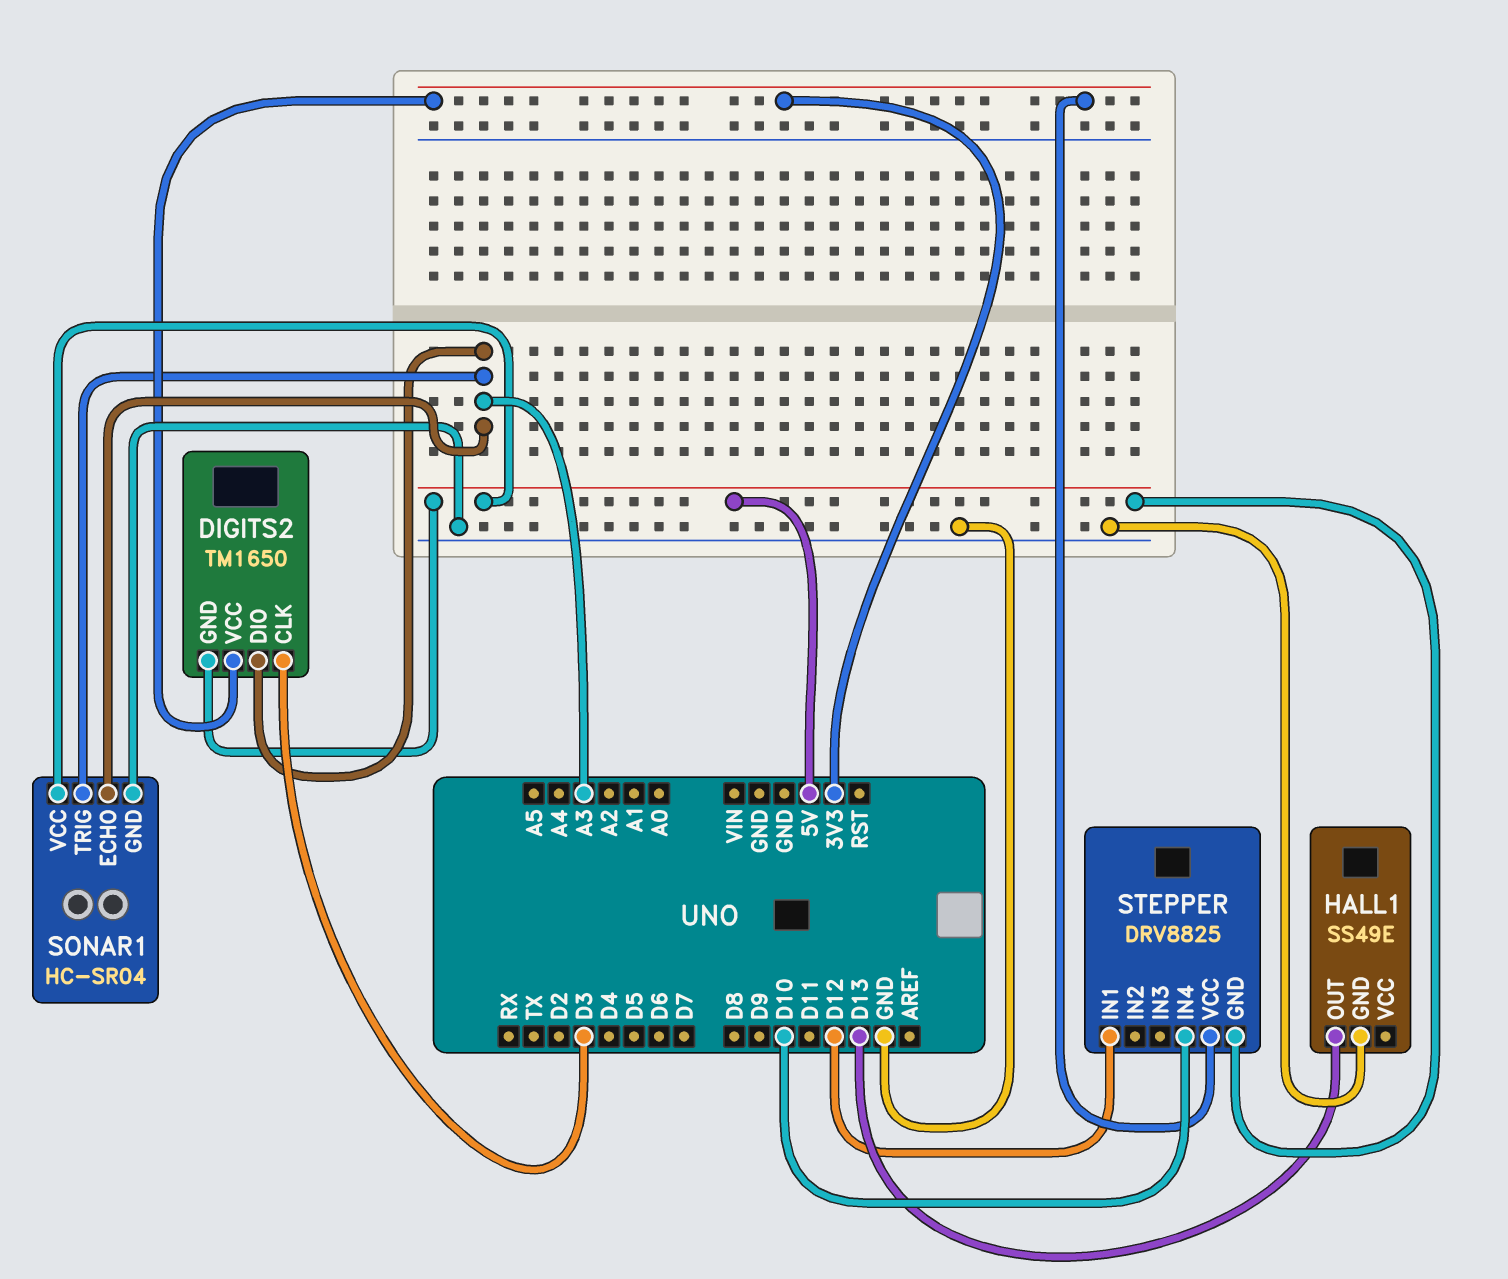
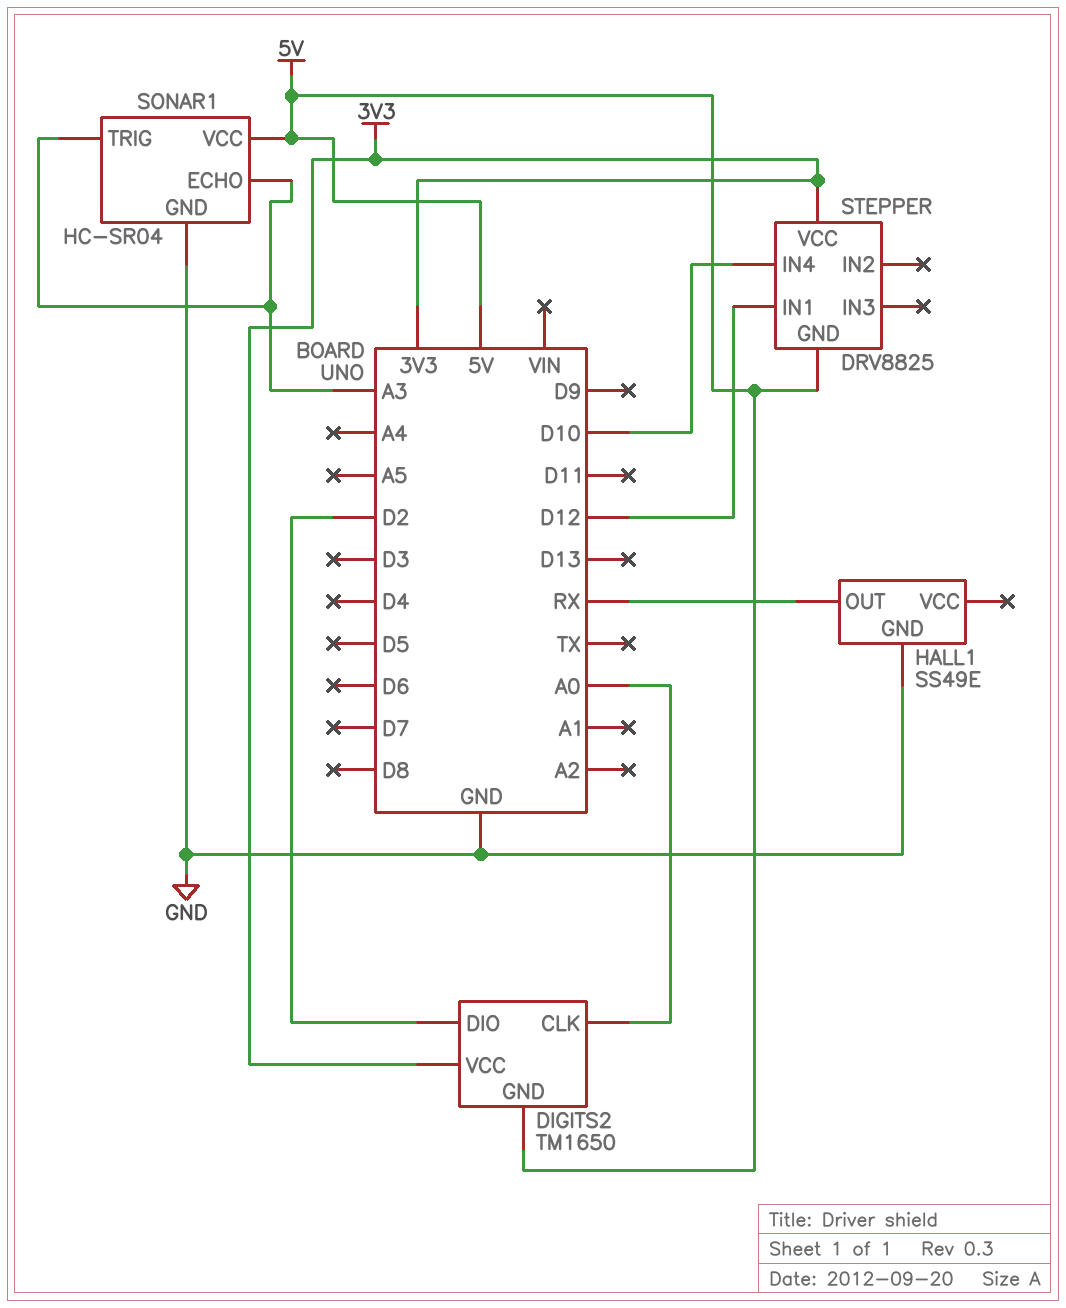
DIGITS2 pin CLK: D3 -> A0
DIGITS2 pin DIO: A3 -> D2
HALL1 pin OUT: D13 -> RX

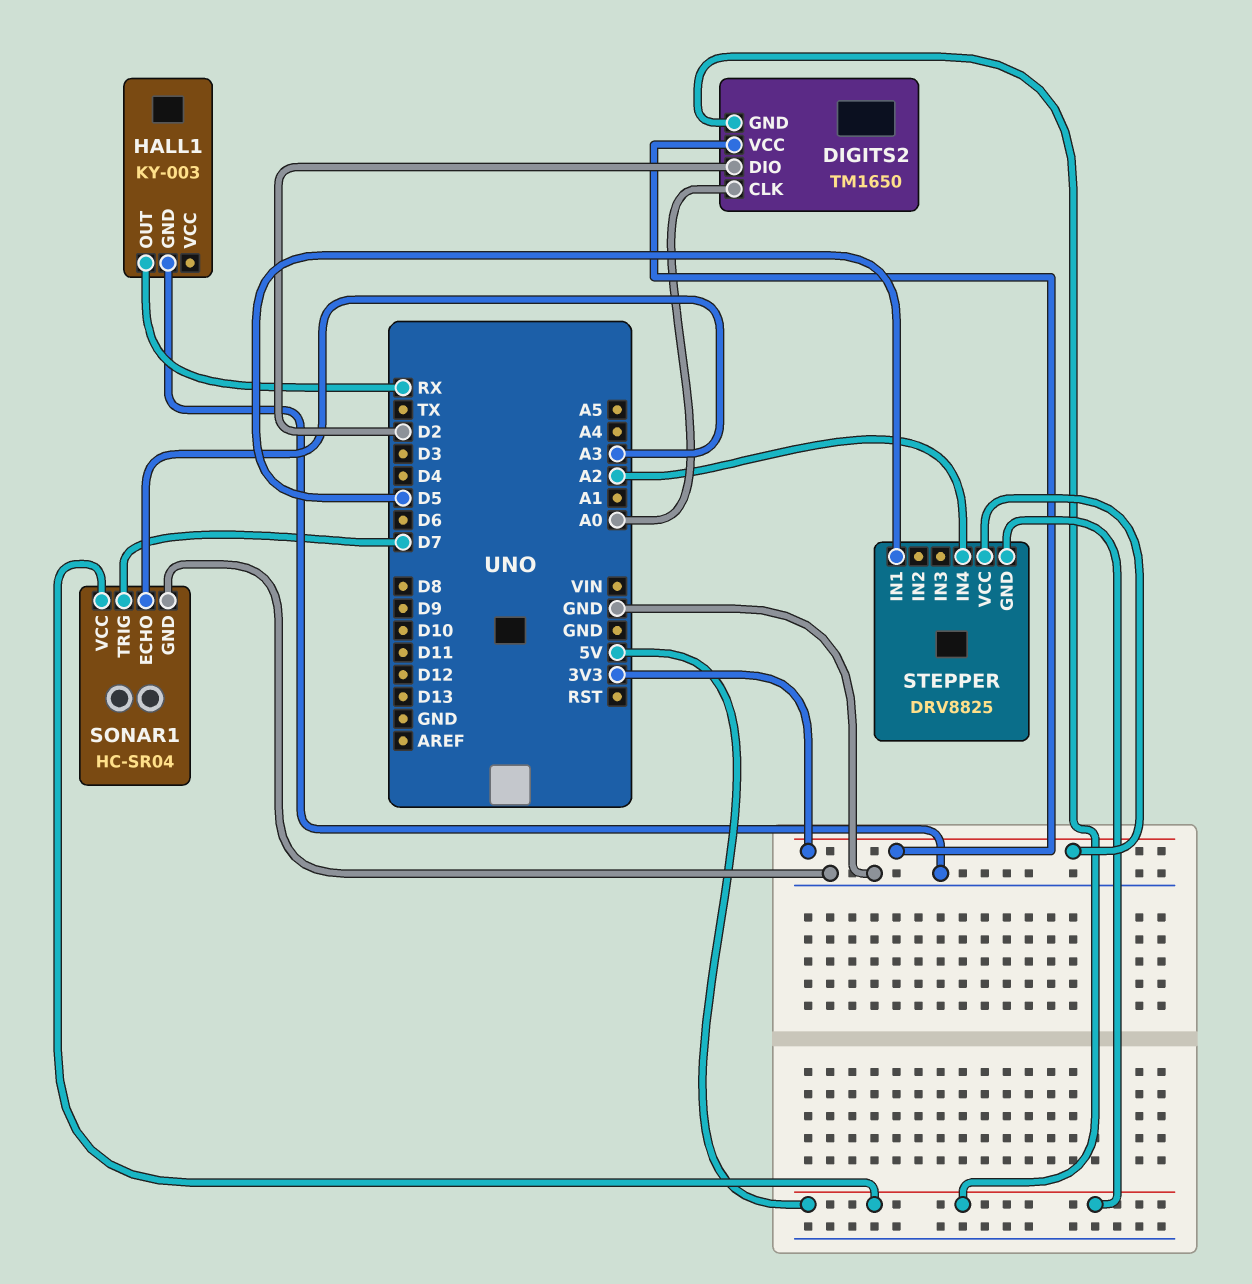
HALL1: SS49E -> KY-003
SONAR1 pin TRIG: A3 -> D7
STEPPER pin IN1: D12 -> D5
STEPPER pin IN4: D10 -> A2

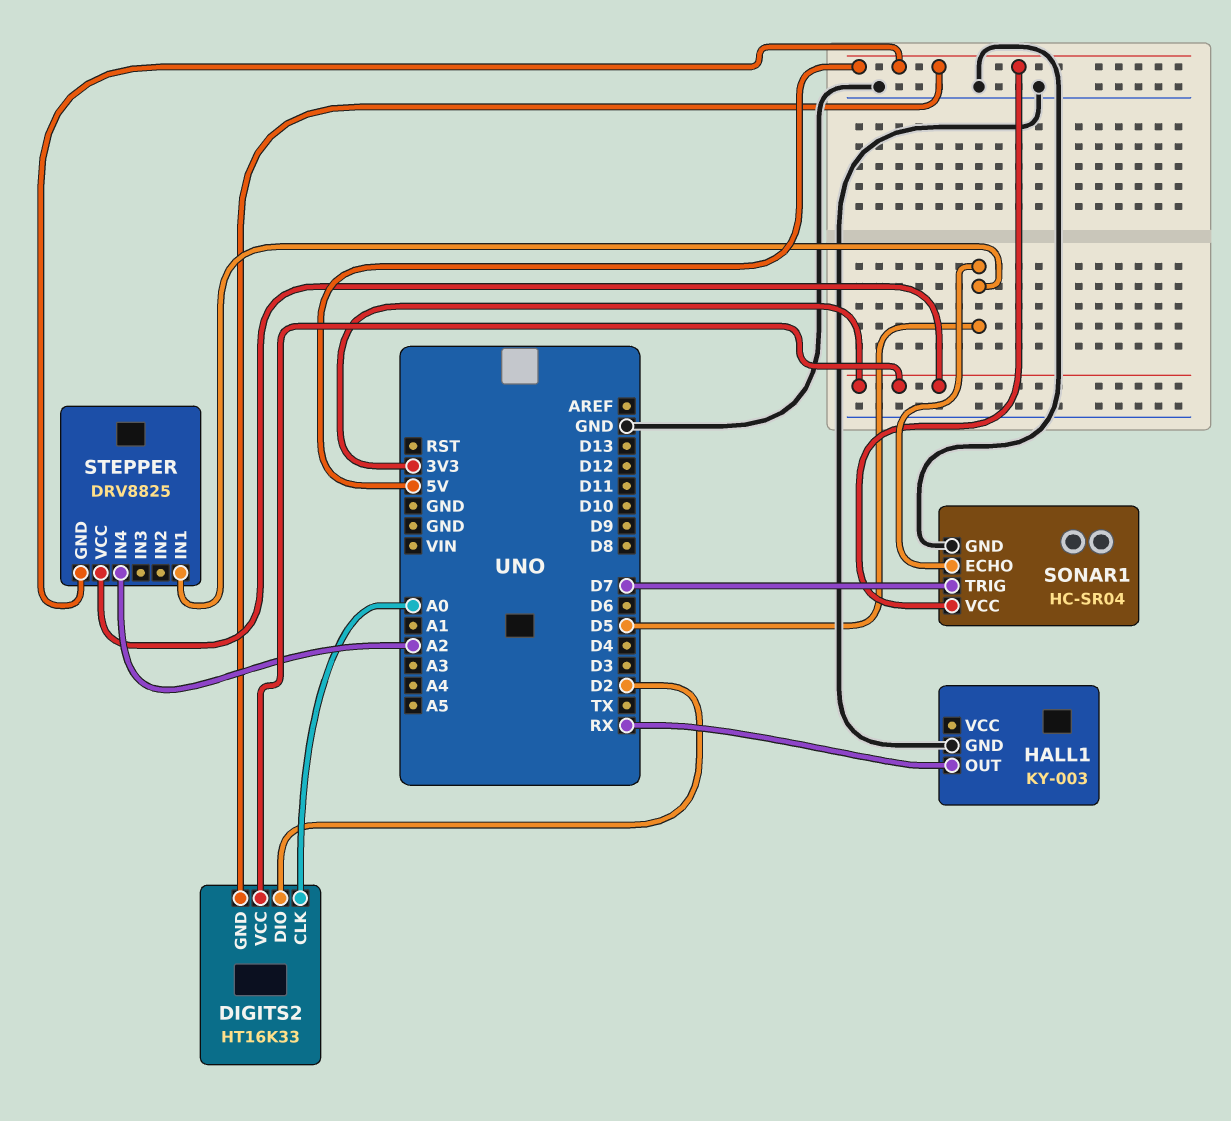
DIGITS2: TM1650 -> HT16K33
SONAR1 pin ECHO: A3 -> D5

